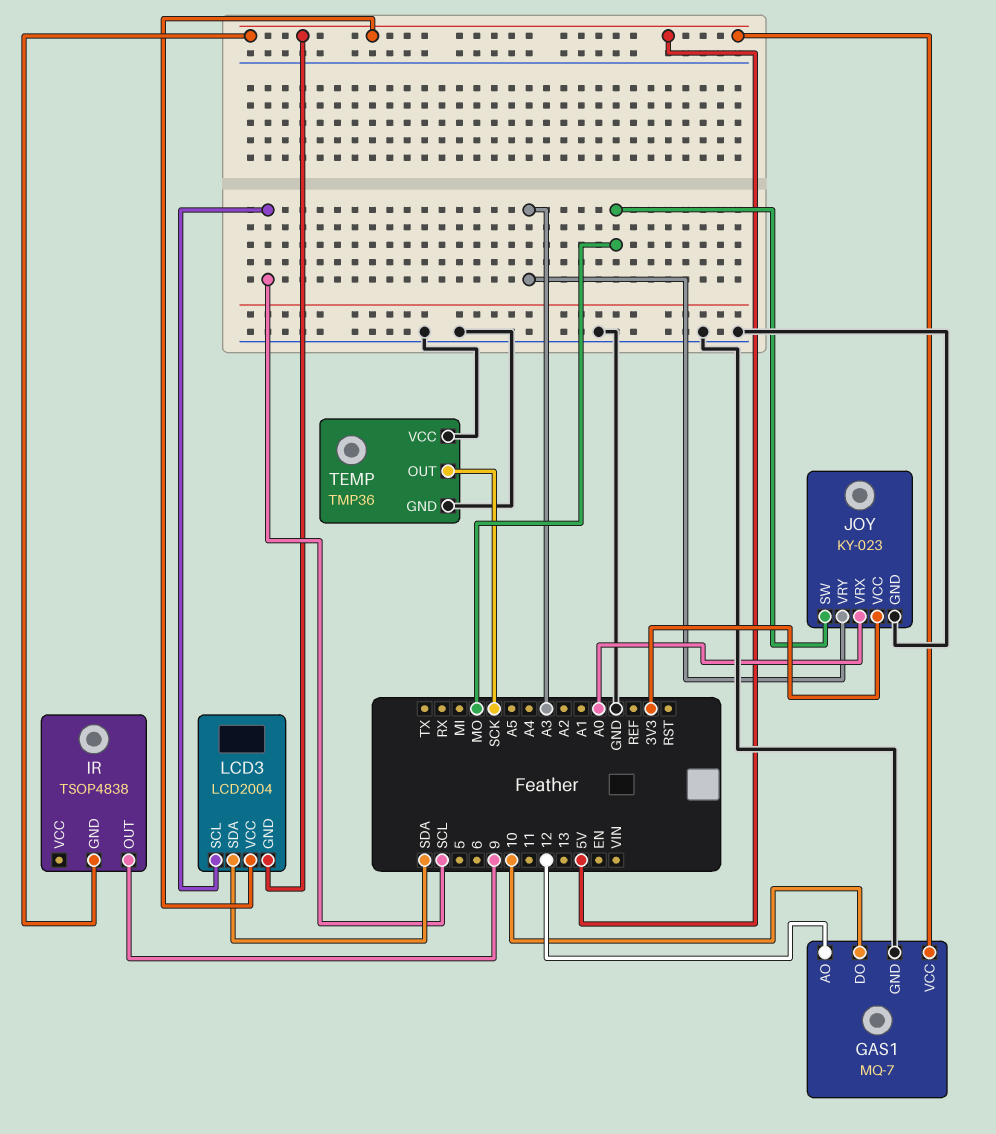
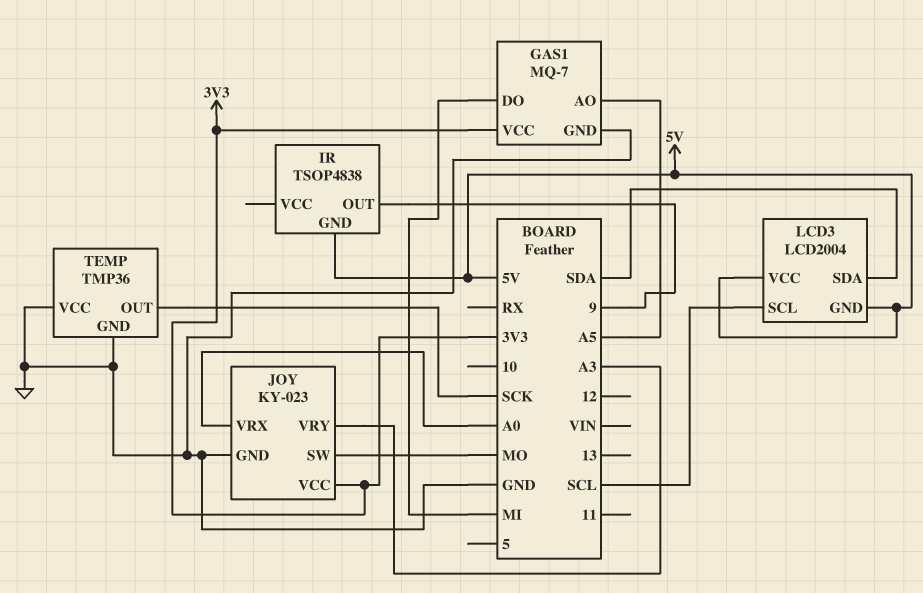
GAS1 pin AO: 12 -> A5
GAS1 pin DO: 10 -> MI
GAS1 pin VCC: 5V -> 3V3

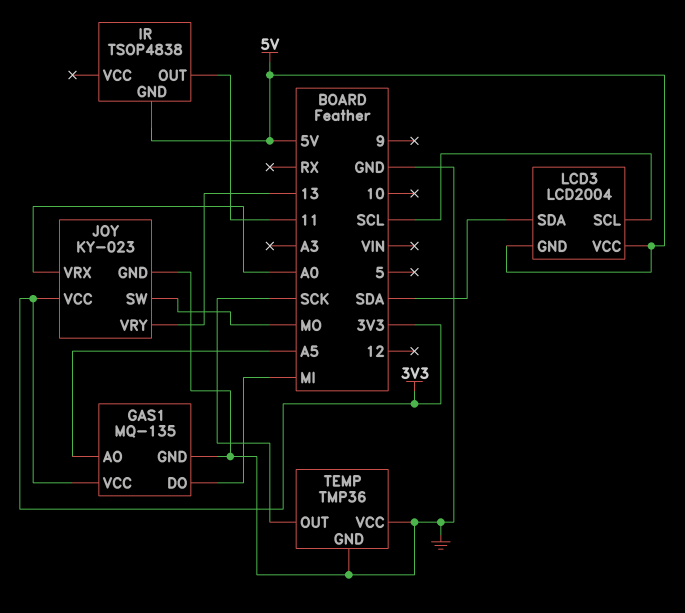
GAS1: MQ-7 -> MQ-135
IR pin OUT: 9 -> 11
JOY pin VRY: A3 -> 13

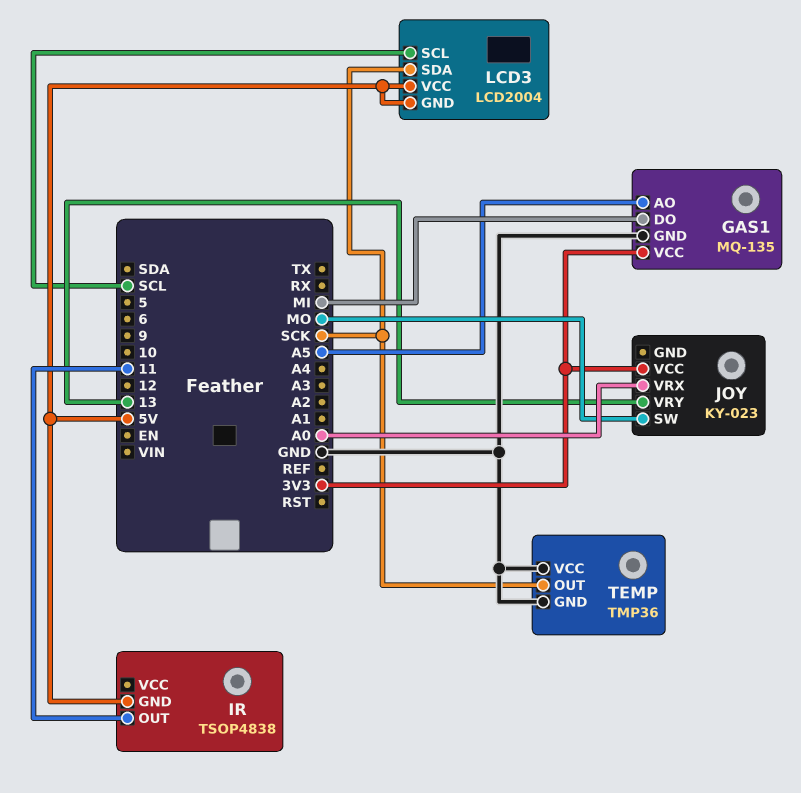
JOY pin GND: GND -> none
LCD3 pin SDA: SDA -> SCK

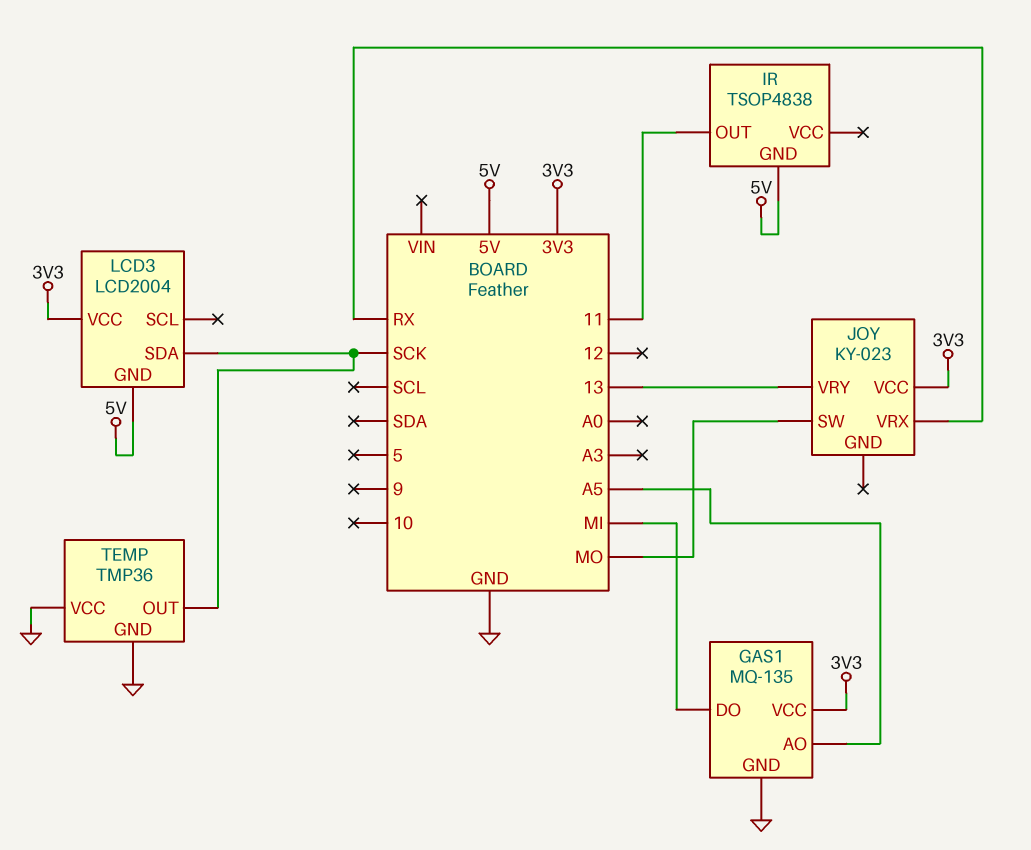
JOY pin VRX: A0 -> RX
LCD3 pin SCL: SCL -> none
LCD3 pin VCC: 5V -> 3V3

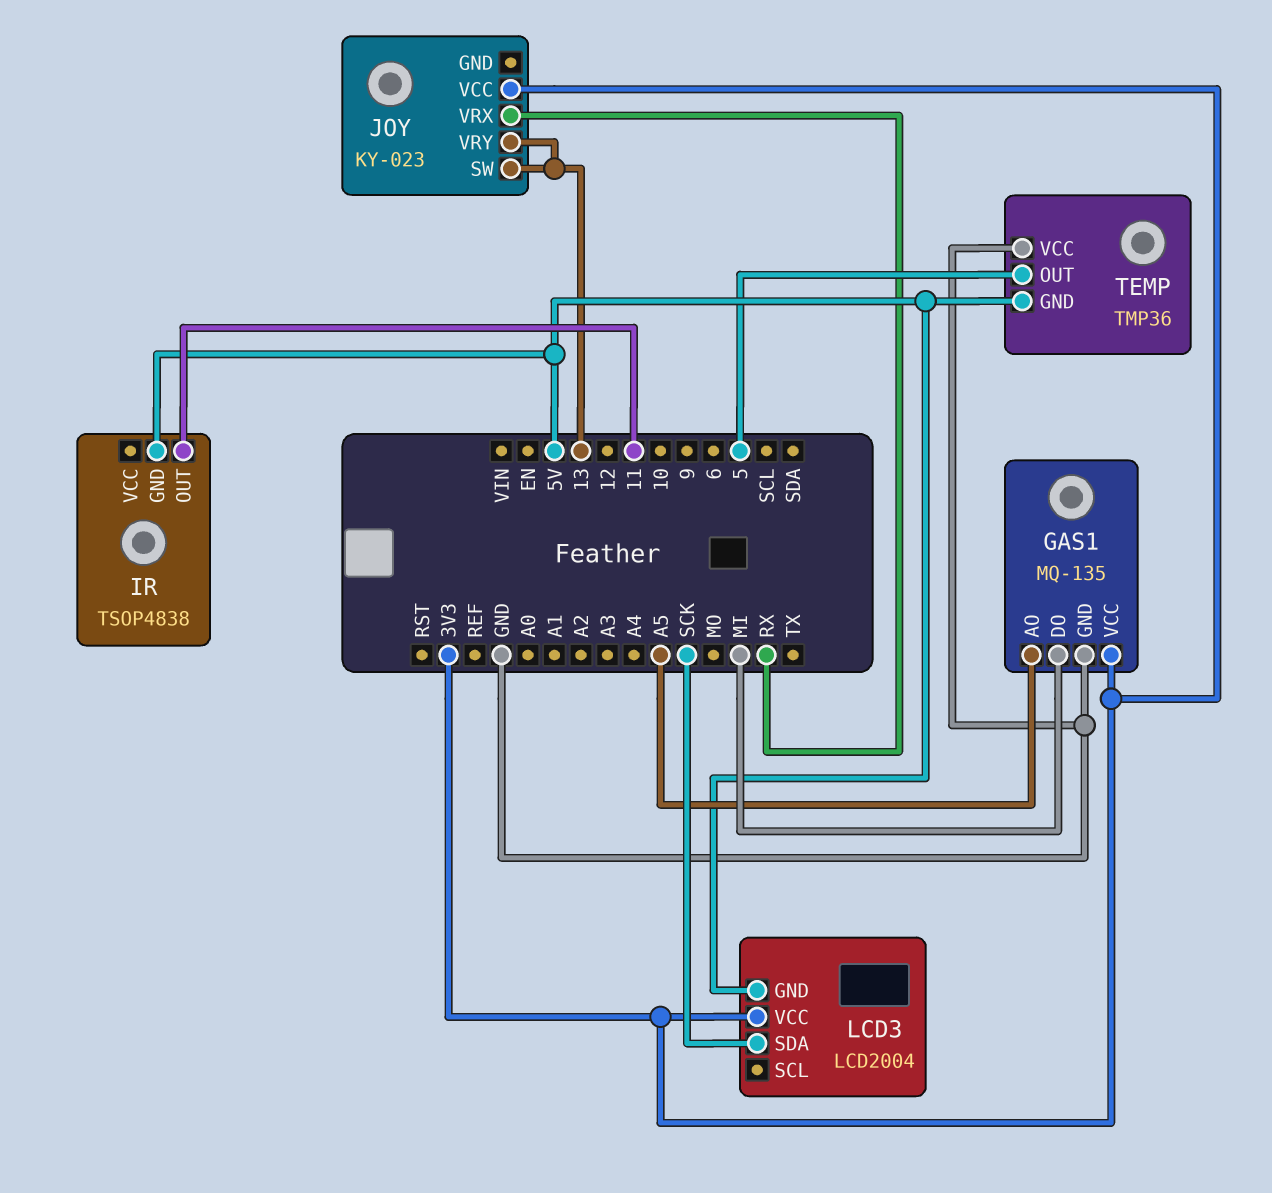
JOY pin SW: MO -> 13
TEMP pin GND: GND -> 5V
TEMP pin OUT: SCK -> 5

